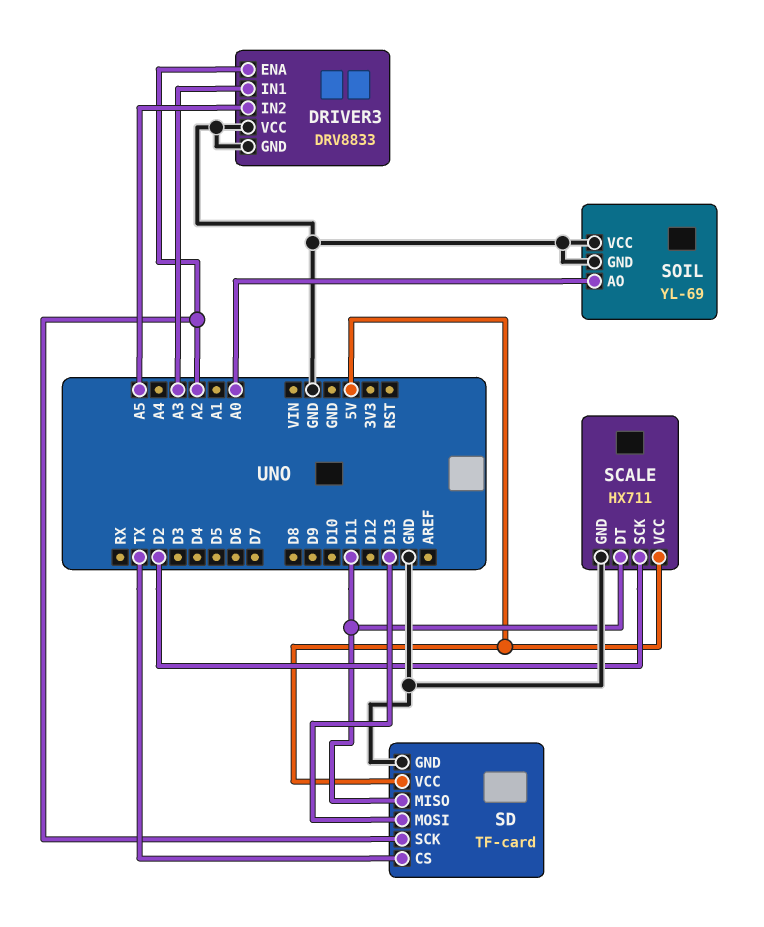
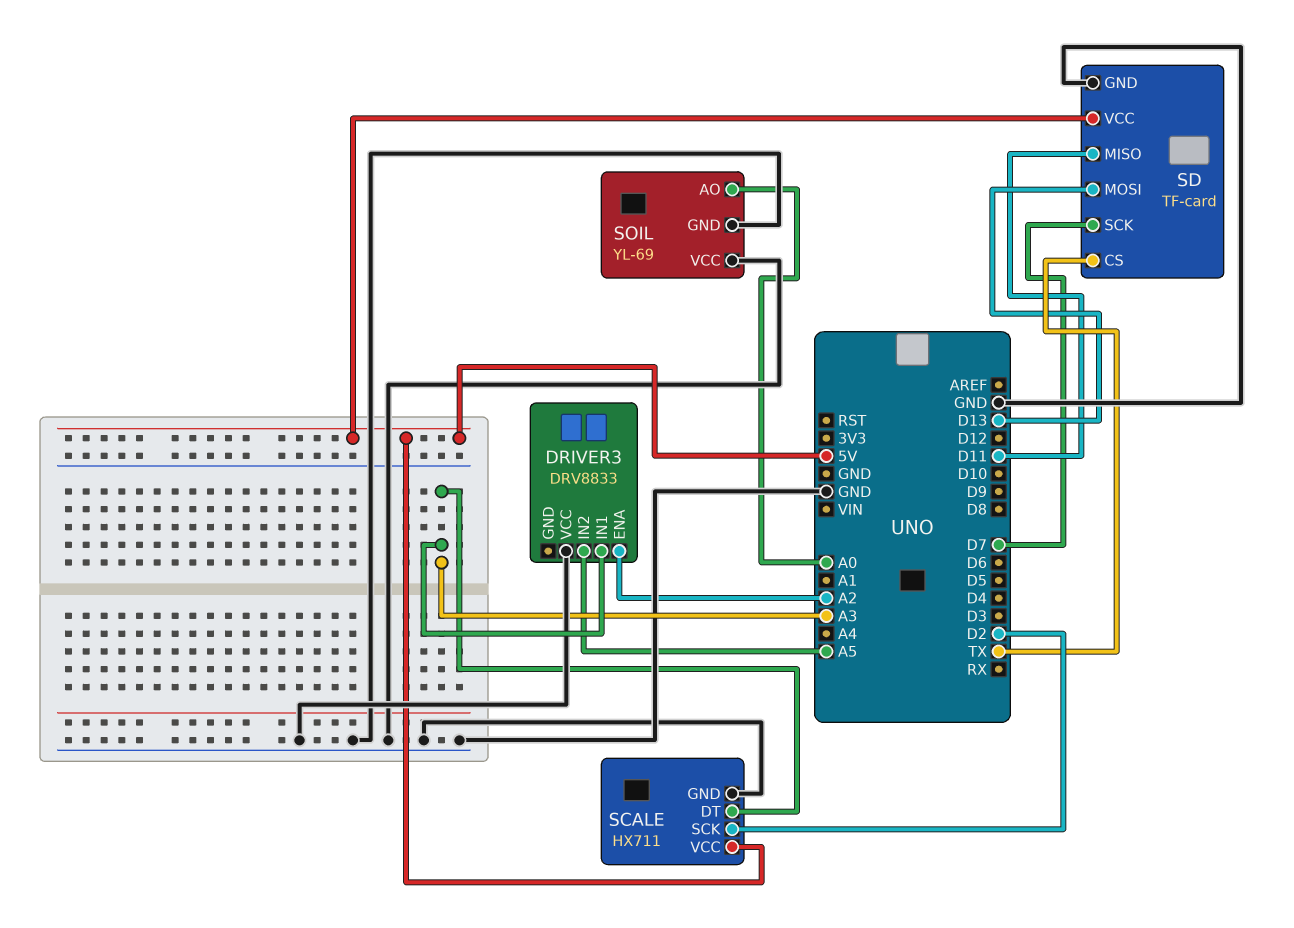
DRIVER3 pin GND: GND -> none
SCALE pin DT: D11 -> A3
SD pin SCK: A2 -> D7

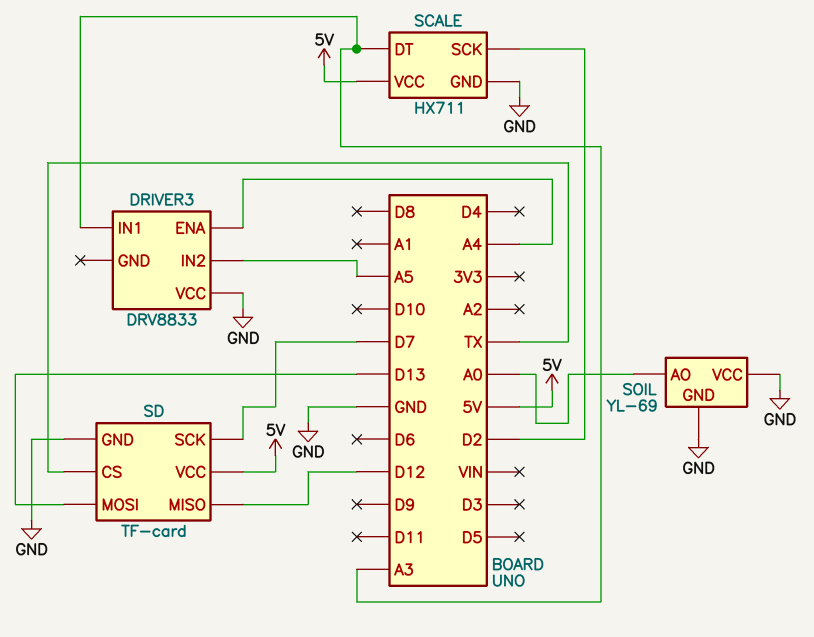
DRIVER3 pin ENA: A2 -> A4
SD pin MISO: D11 -> D12

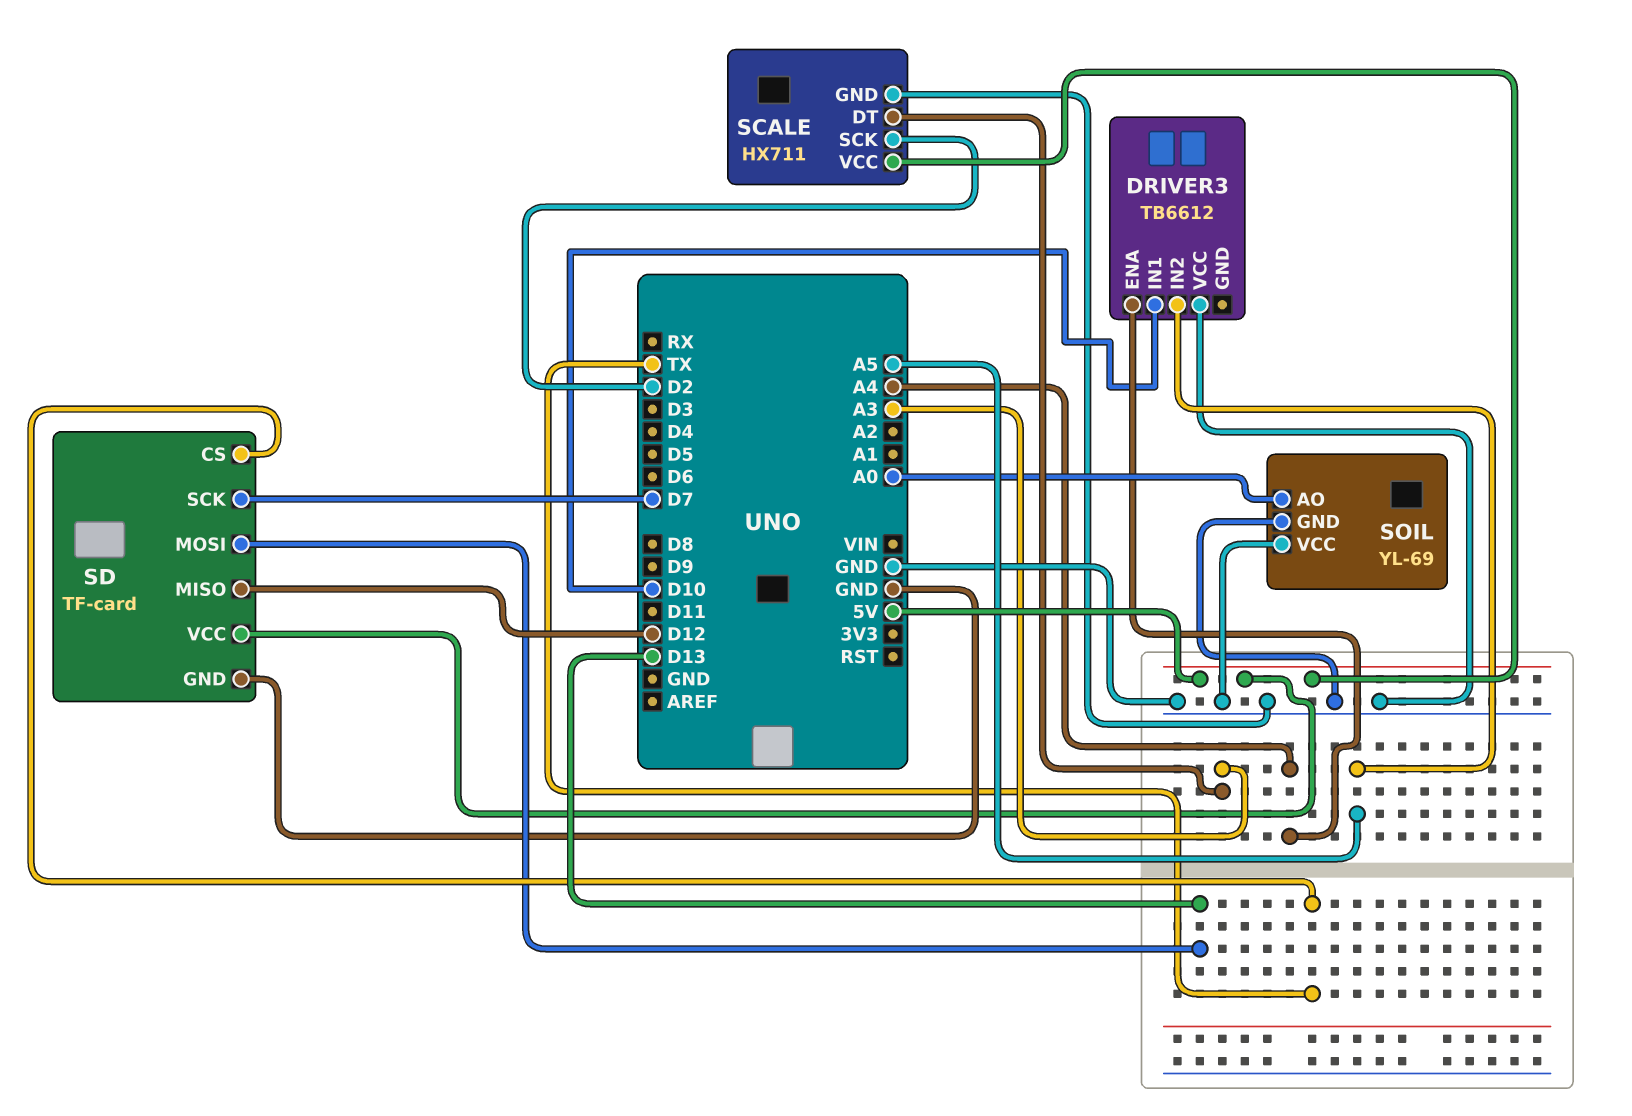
DRIVER3: DRV8833 -> TB6612
DRIVER3 pin IN1: A3 -> D10

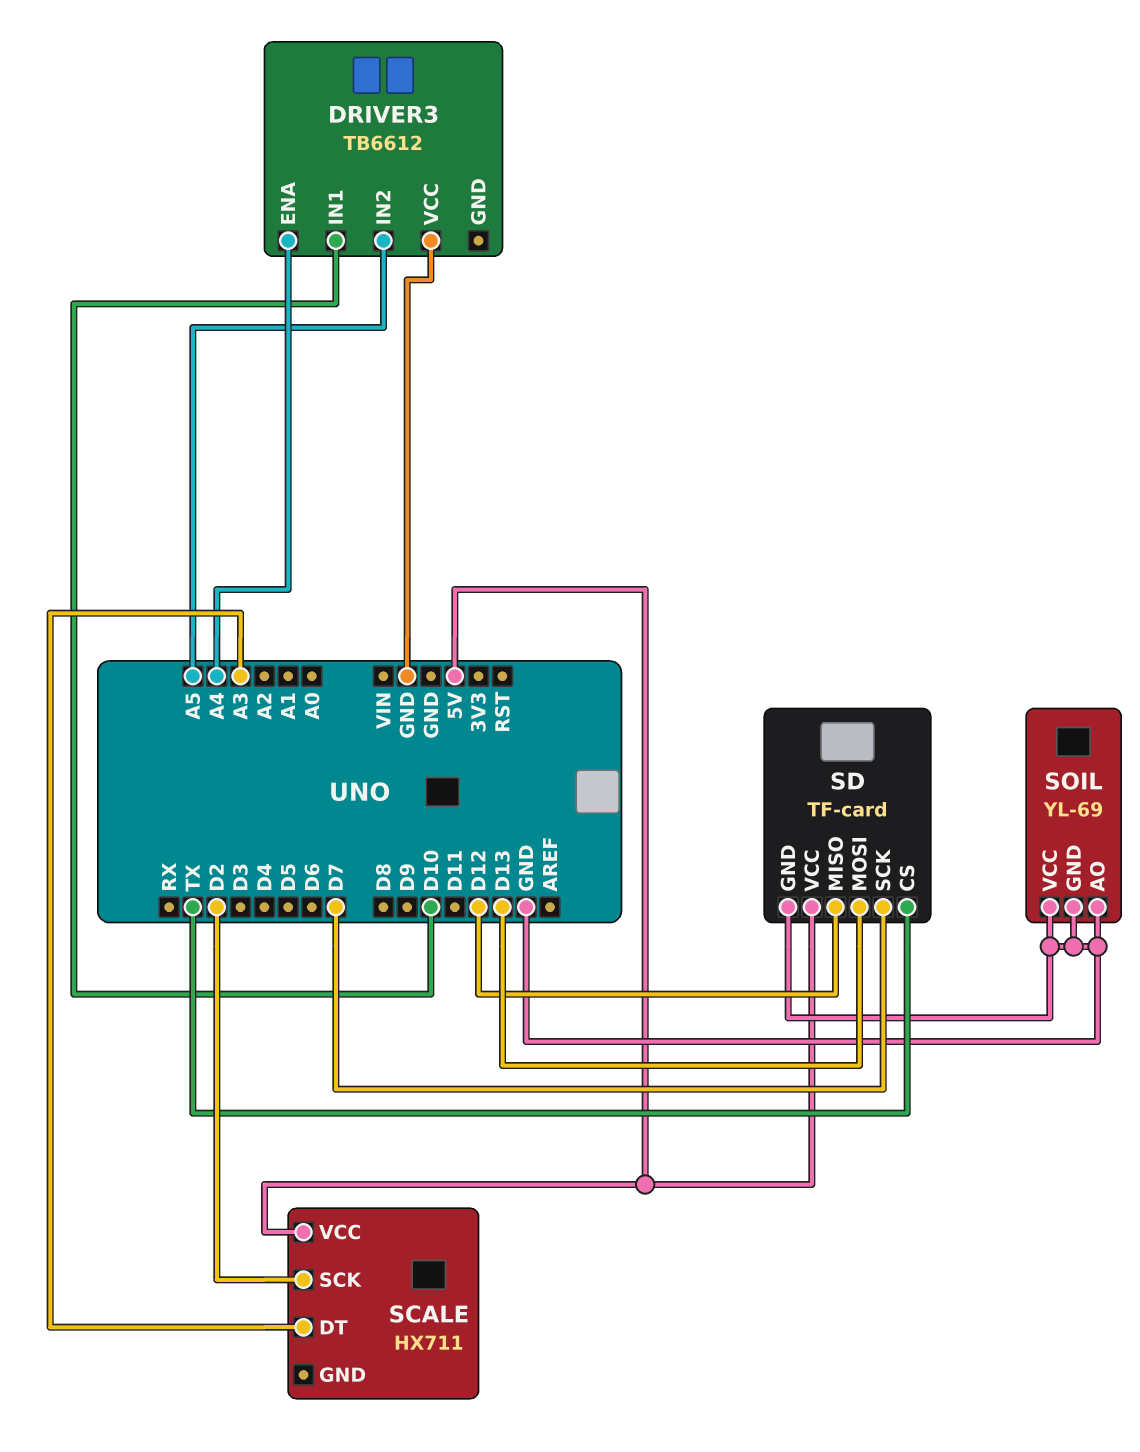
SCALE pin GND: GND -> none
SOIL pin AO: A0 -> GND

